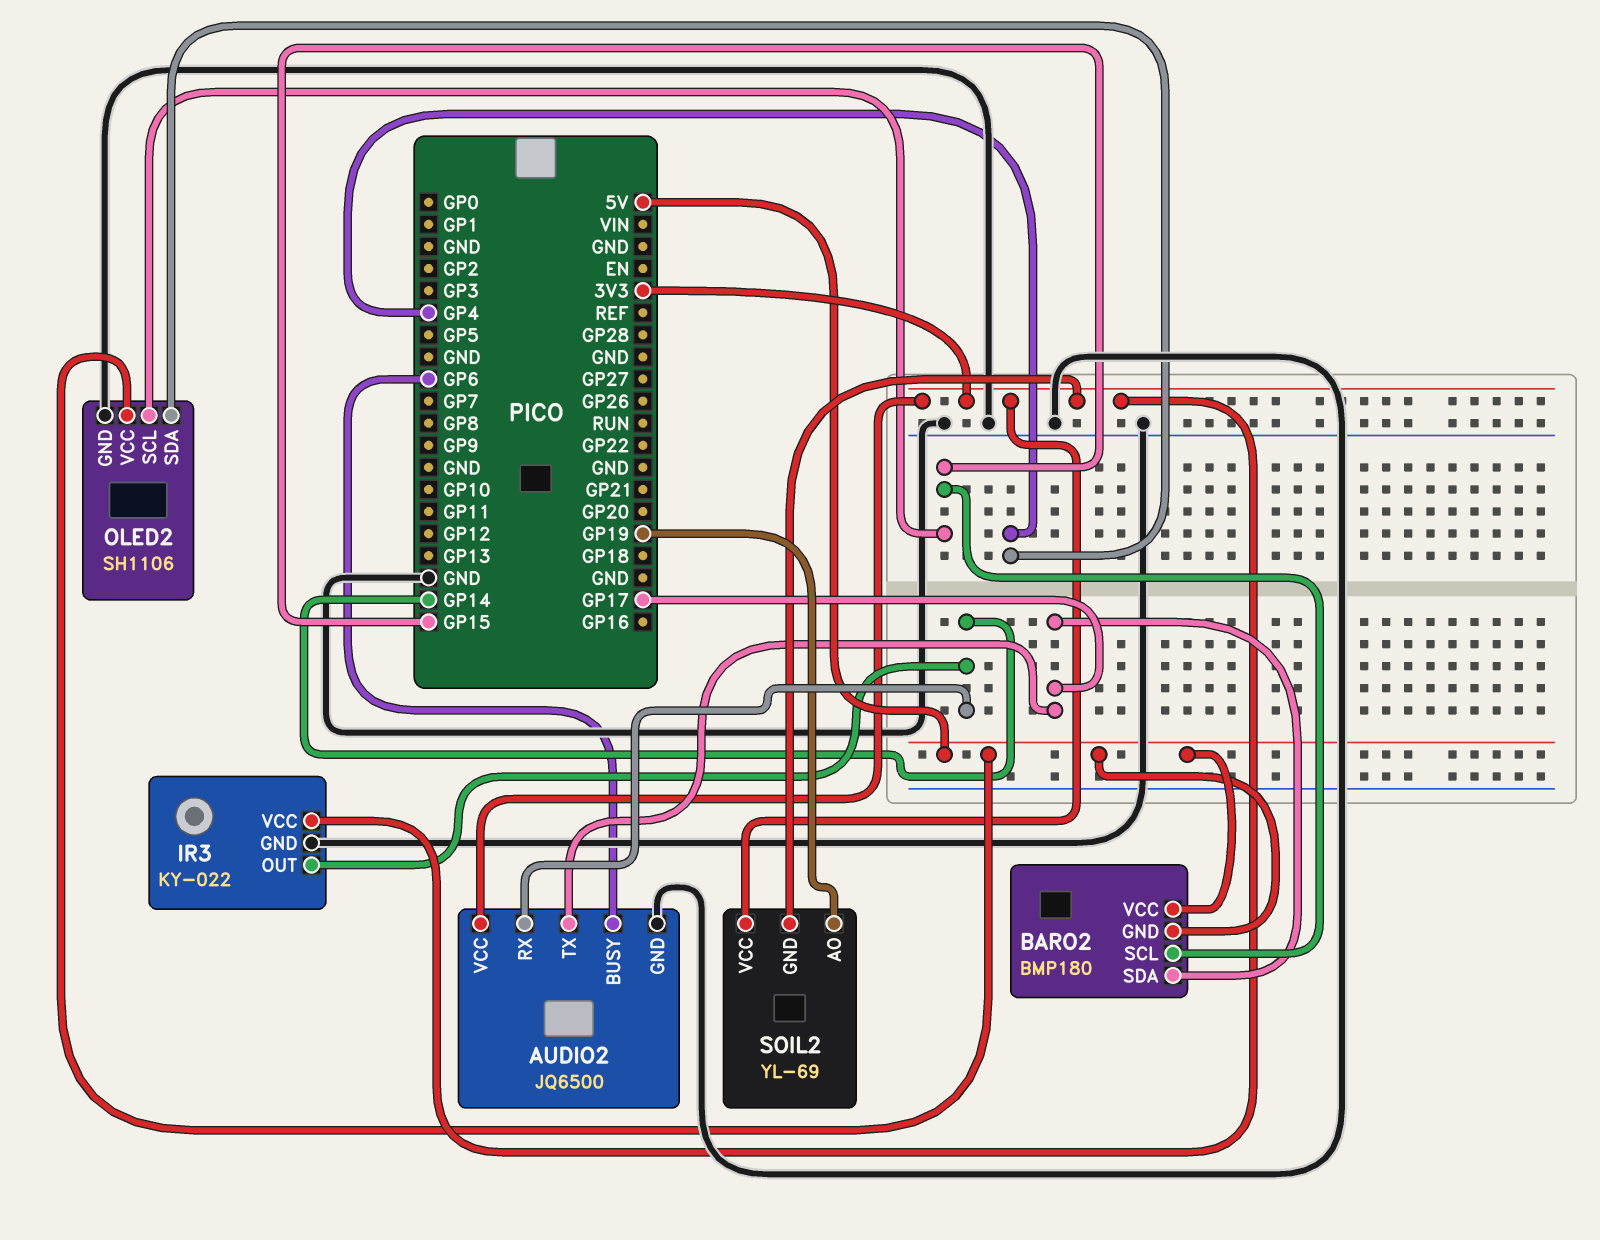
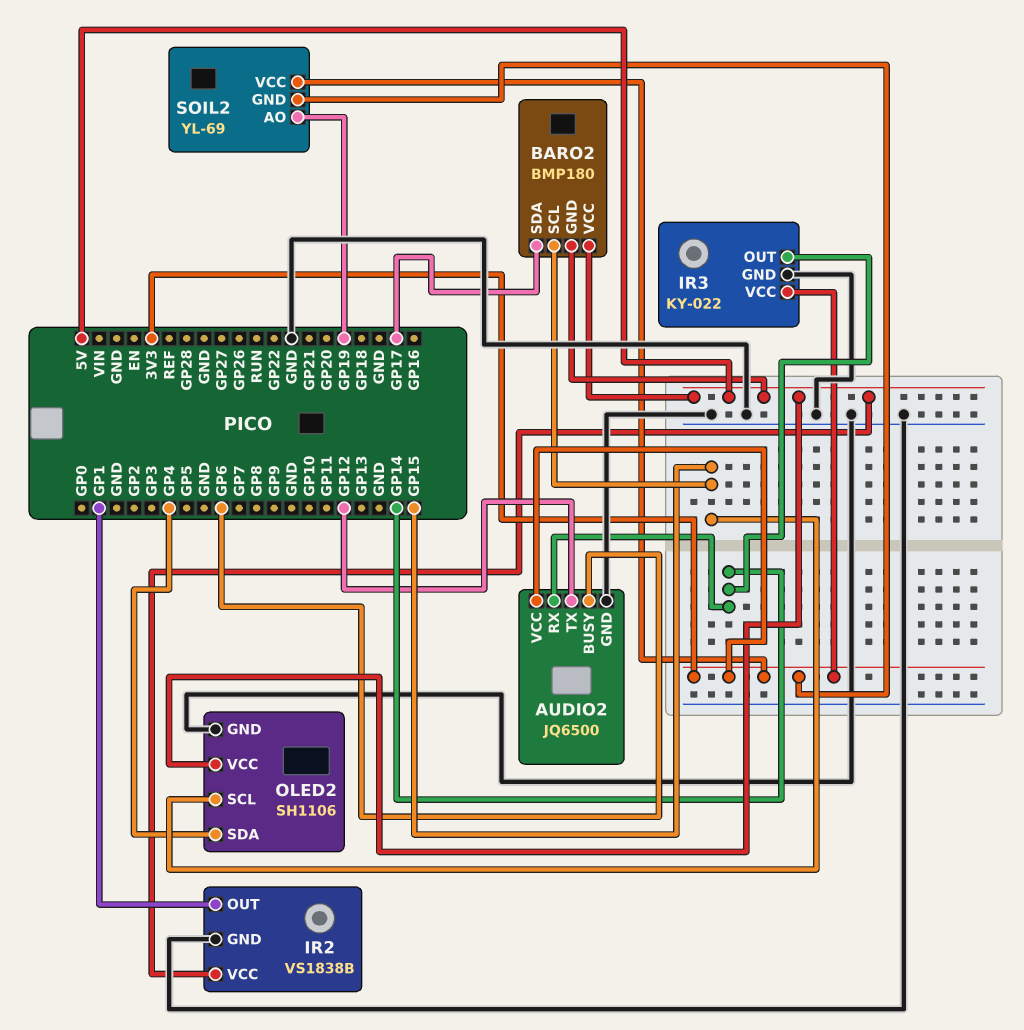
AUDIO2 pin TX: GP17 -> GP12
IR2: none -> VS1838B
IR2 pin GND: none -> GND
IR2 pin OUT: none -> GP1
IR2 pin VCC: none -> 5V

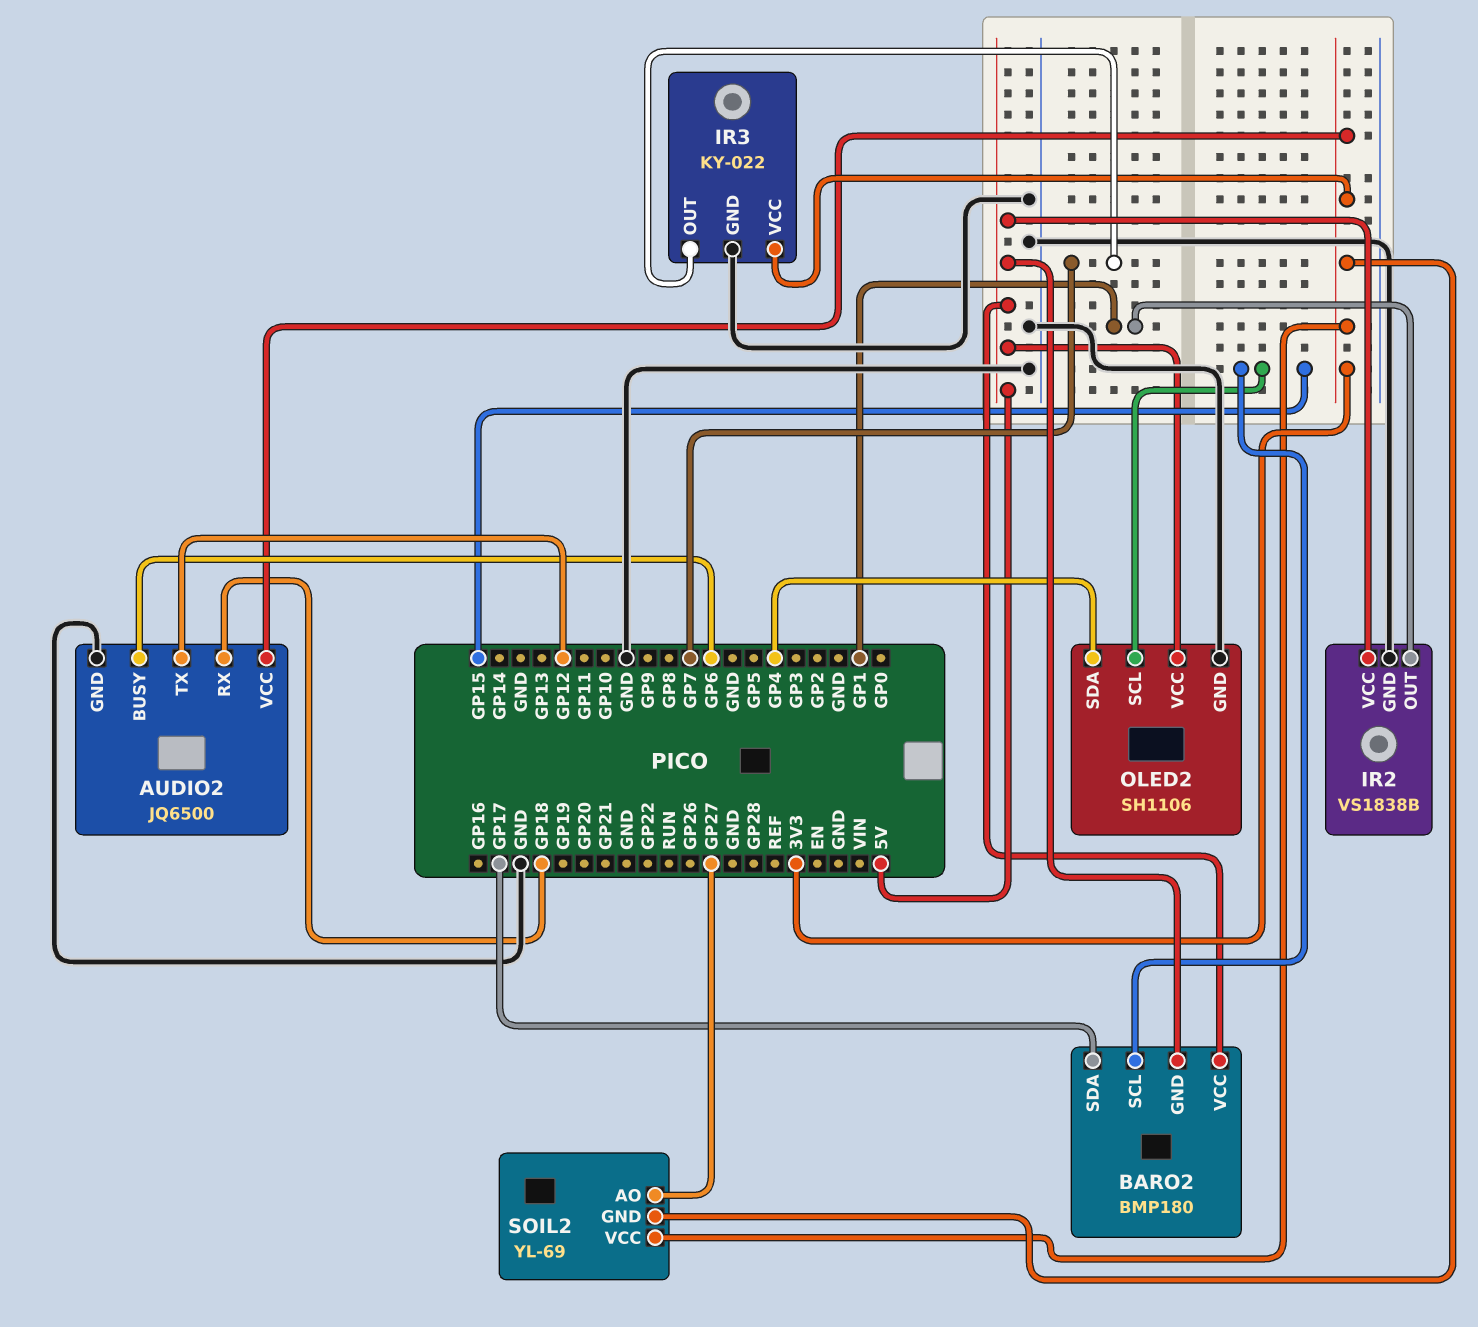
AUDIO2 pin RX: GP14 -> GP18
IR3 pin OUT: GP14 -> GP7
SOIL2 pin AO: GP19 -> GP27

